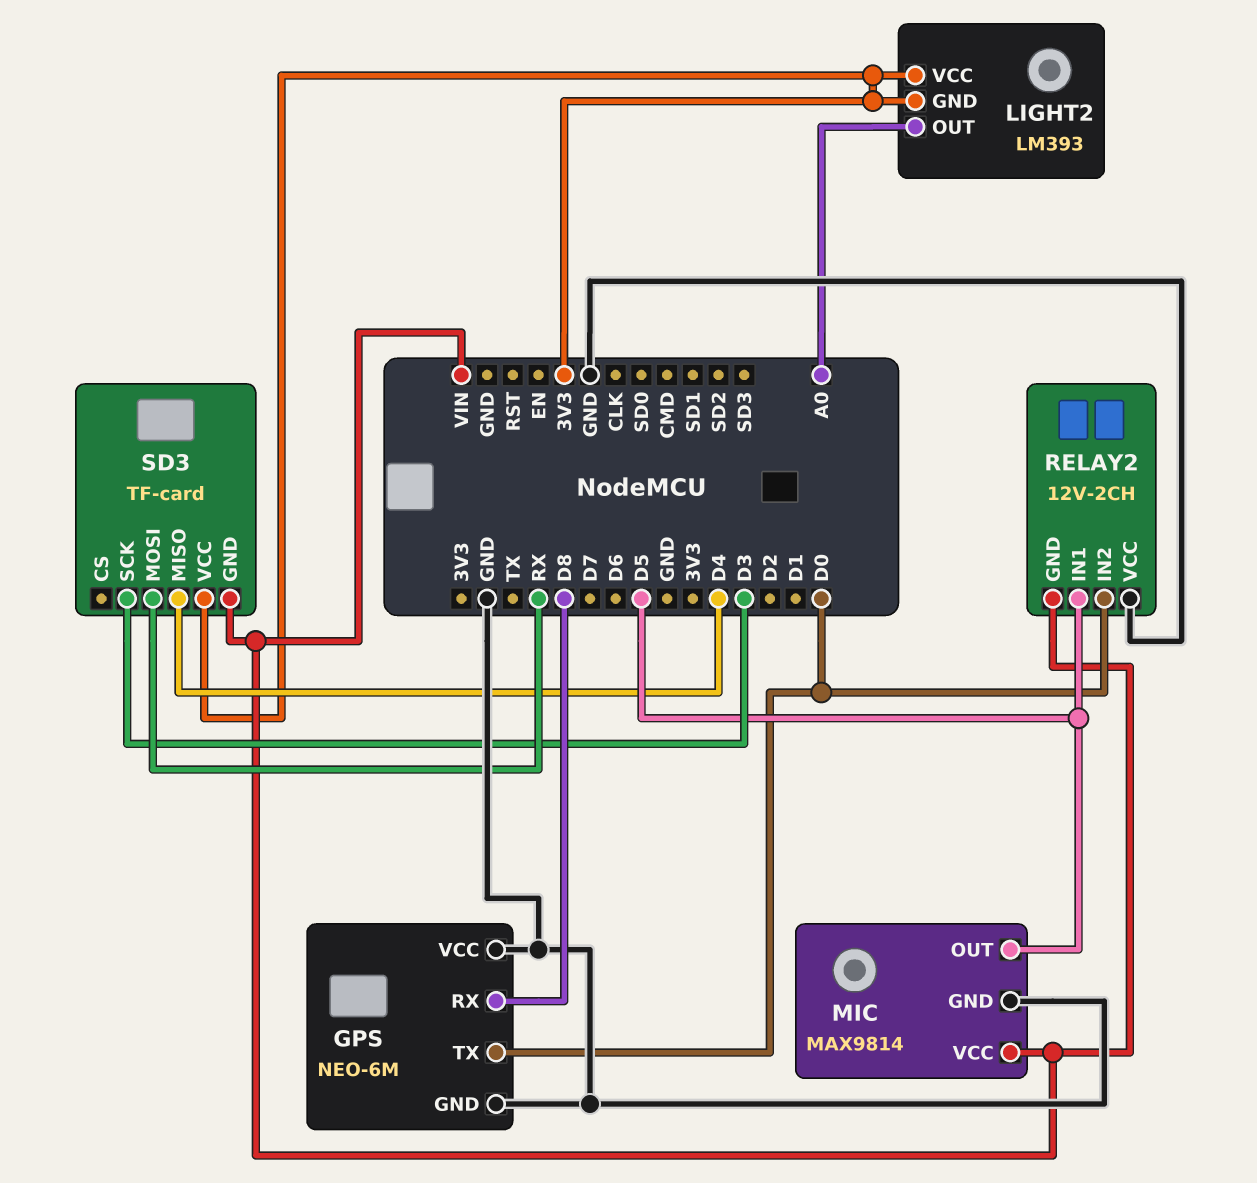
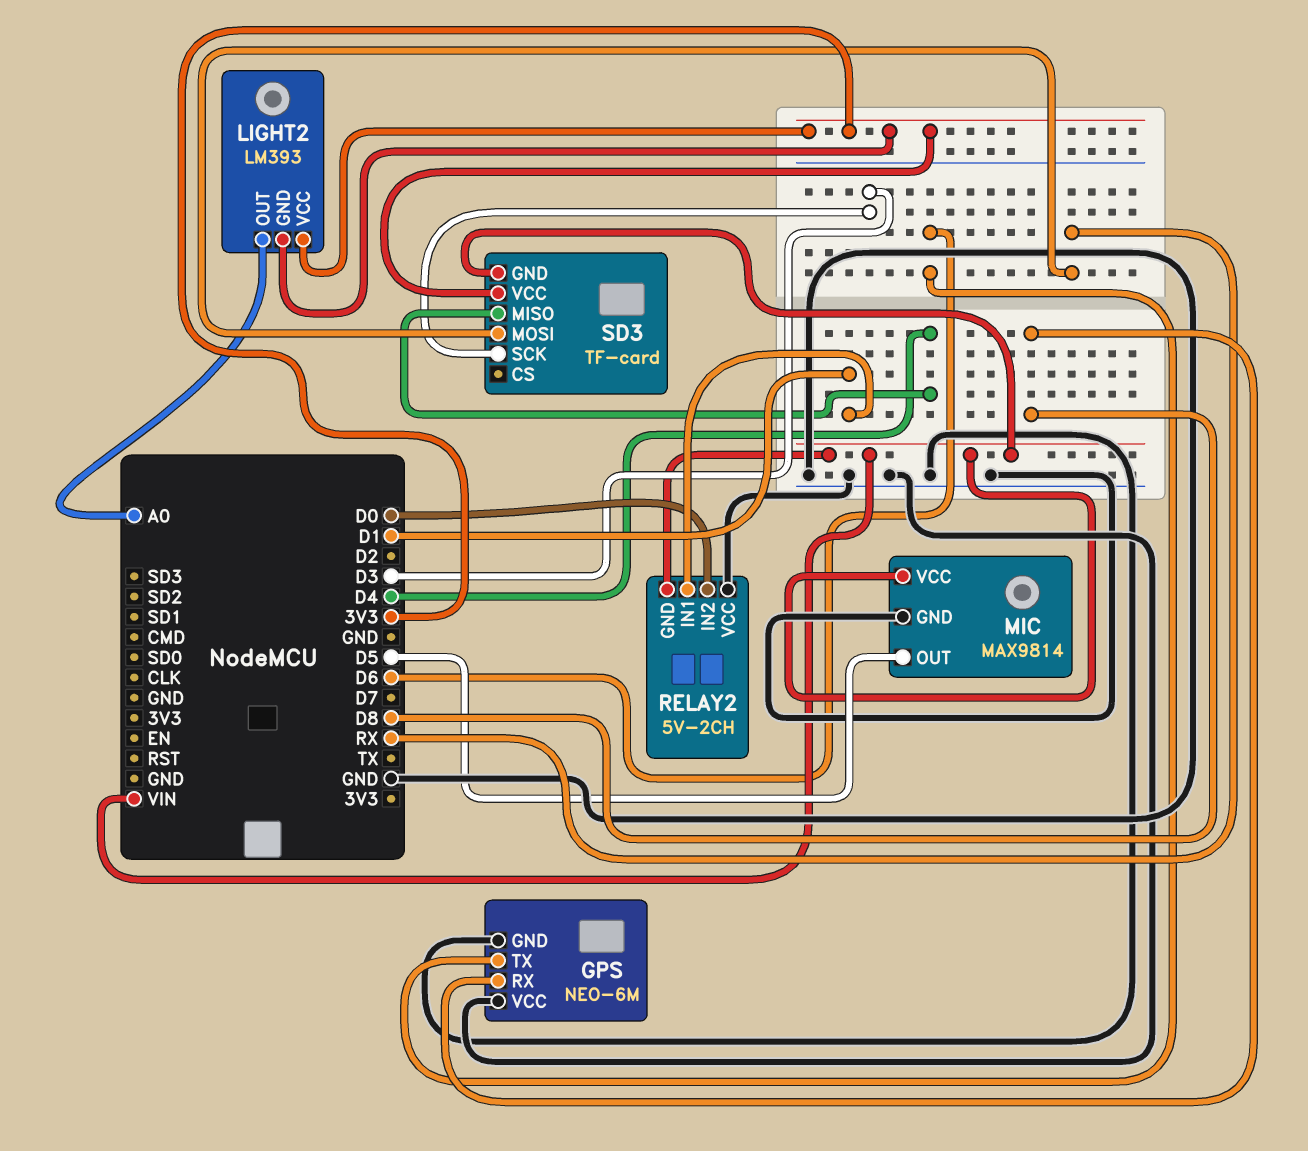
GPS pin TX: D0 -> D6
RELAY2: 12V-2CH -> 5V-2CH
RELAY2 pin IN1: D5 -> D1

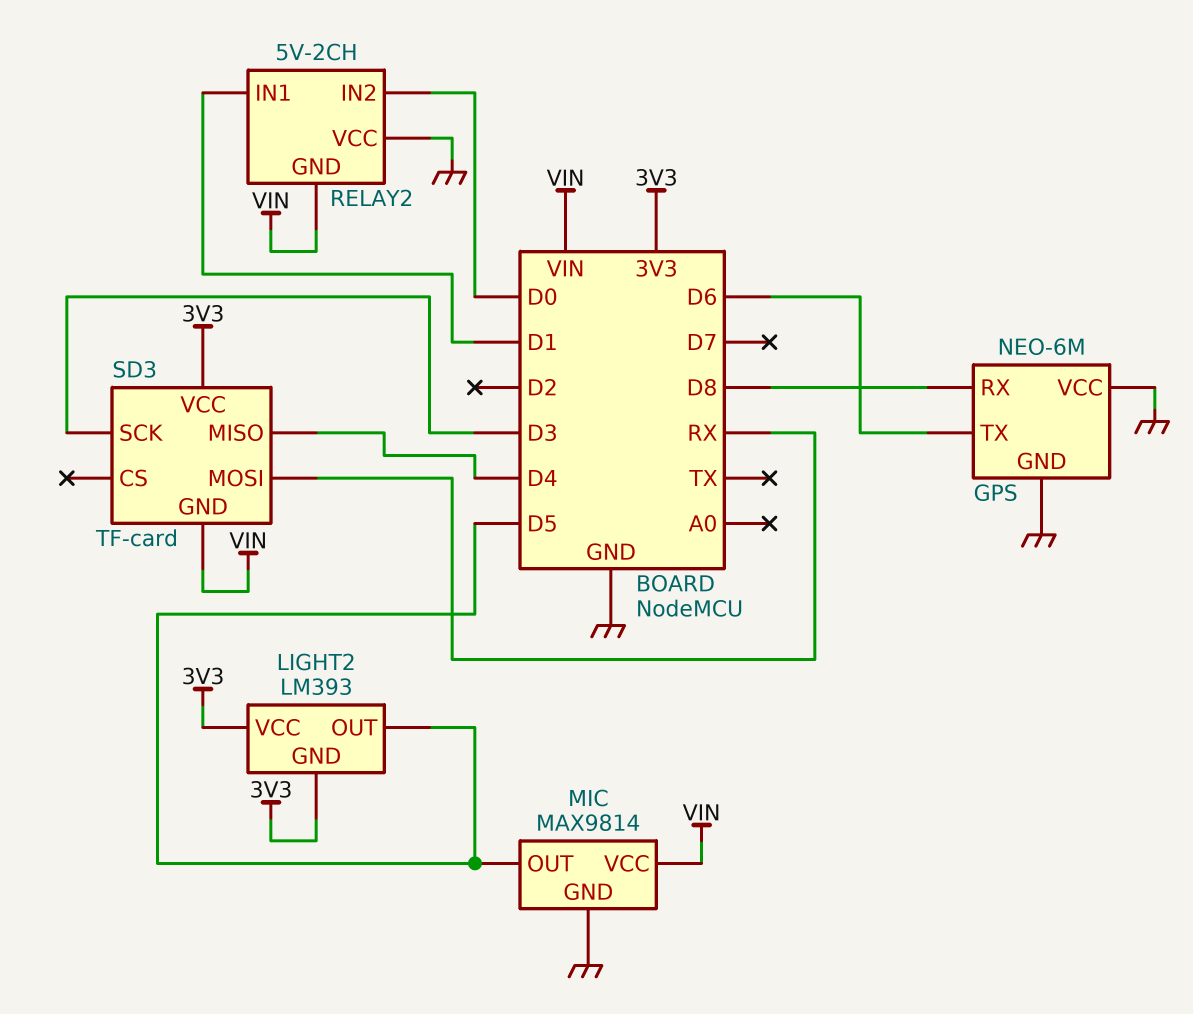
LIGHT2 pin OUT: A0 -> D5

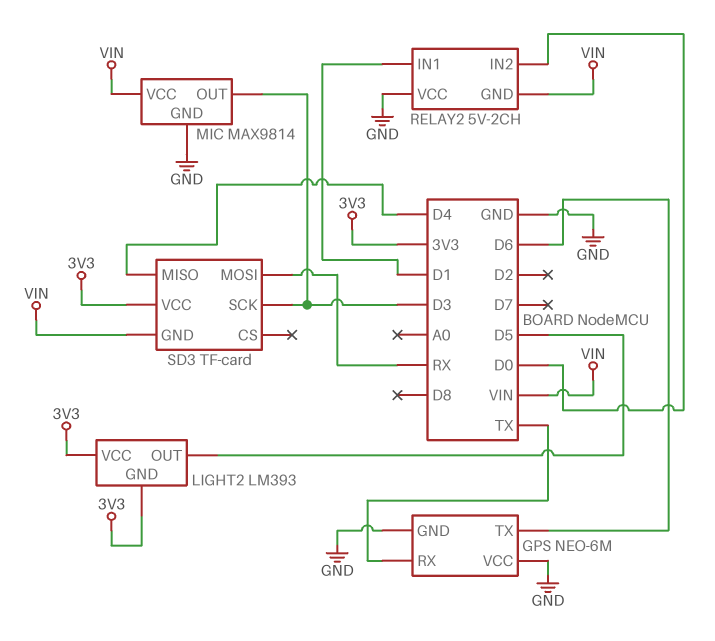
GPS pin RX: D8 -> TX
MIC pin OUT: D5 -> D3

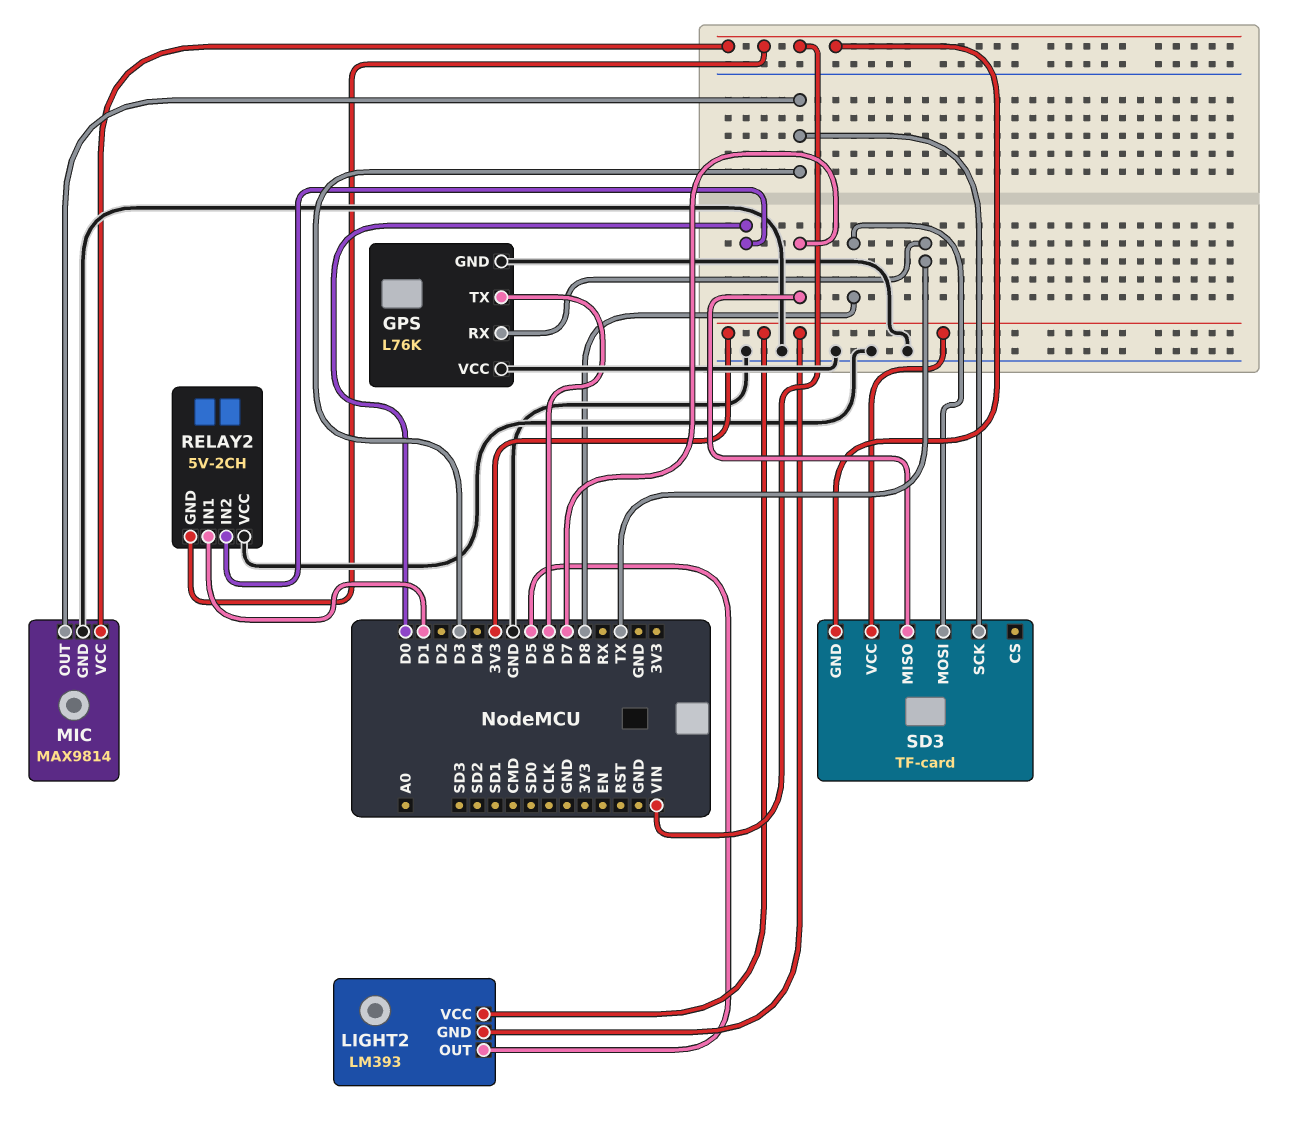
GPS: NEO-6M -> L76K
SD3 pin MISO: D4 -> D7
SD3 pin MOSI: RX -> D8

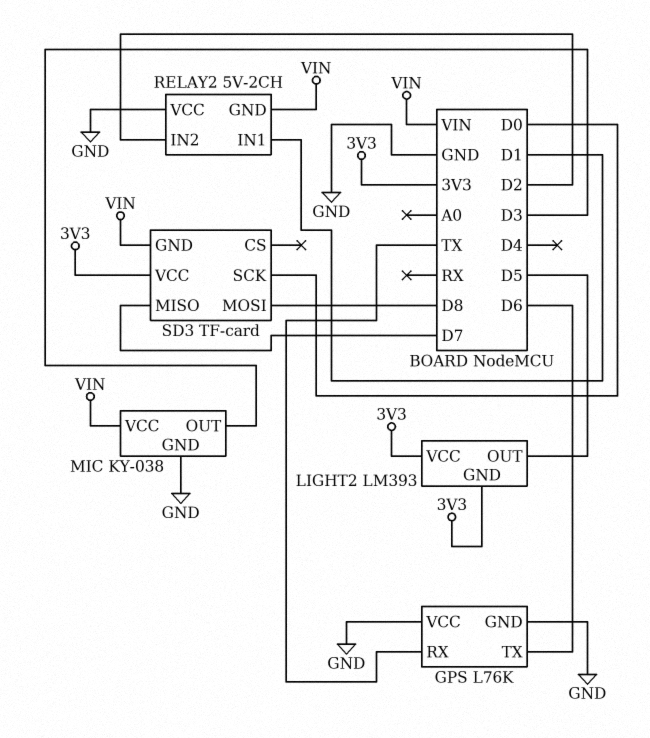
MIC: MAX9814 -> KY-038
RELAY2 pin IN2: D0 -> D2
SD3 pin SCK: D3 -> D0

